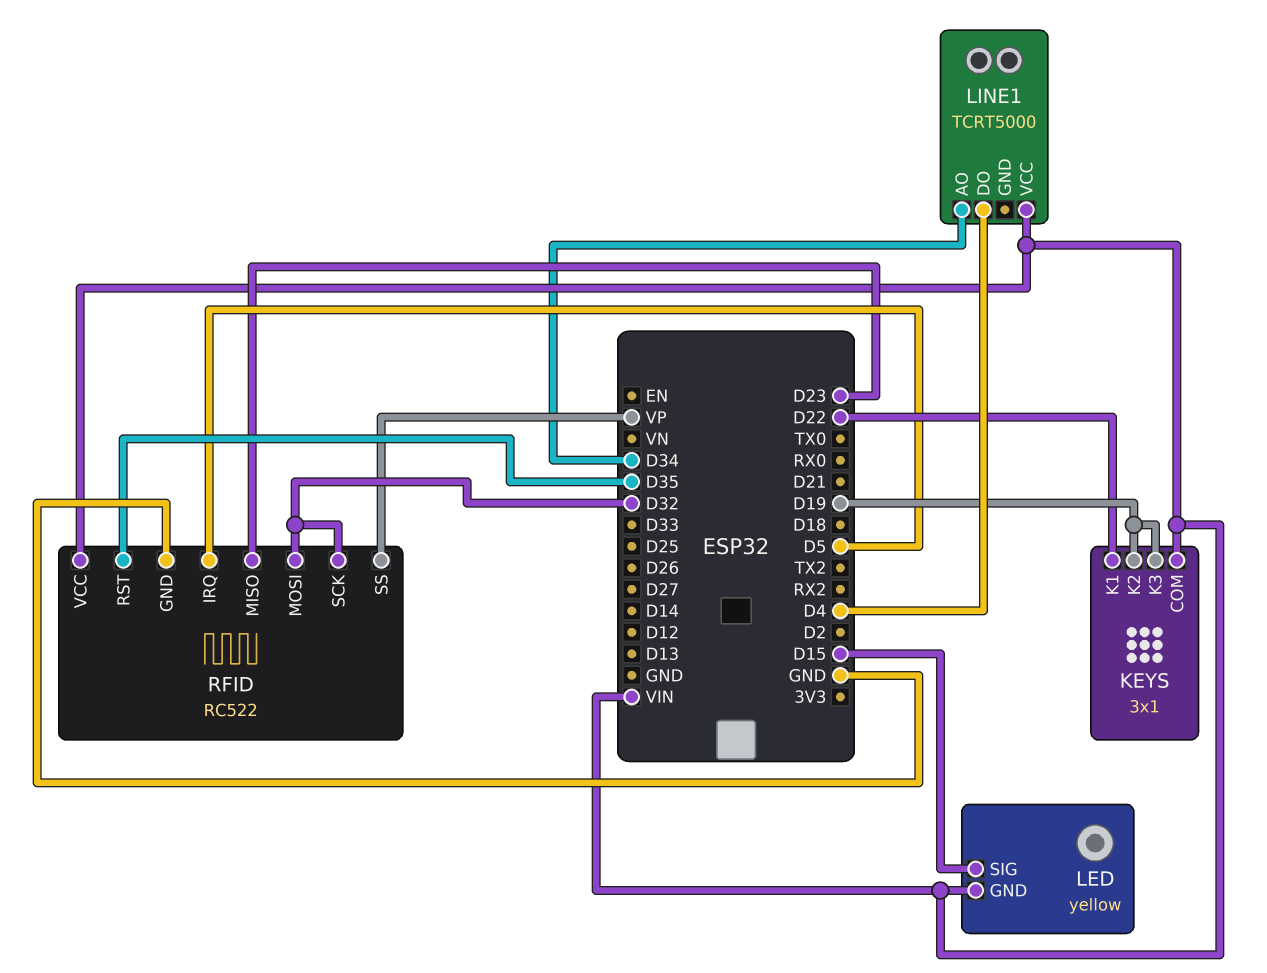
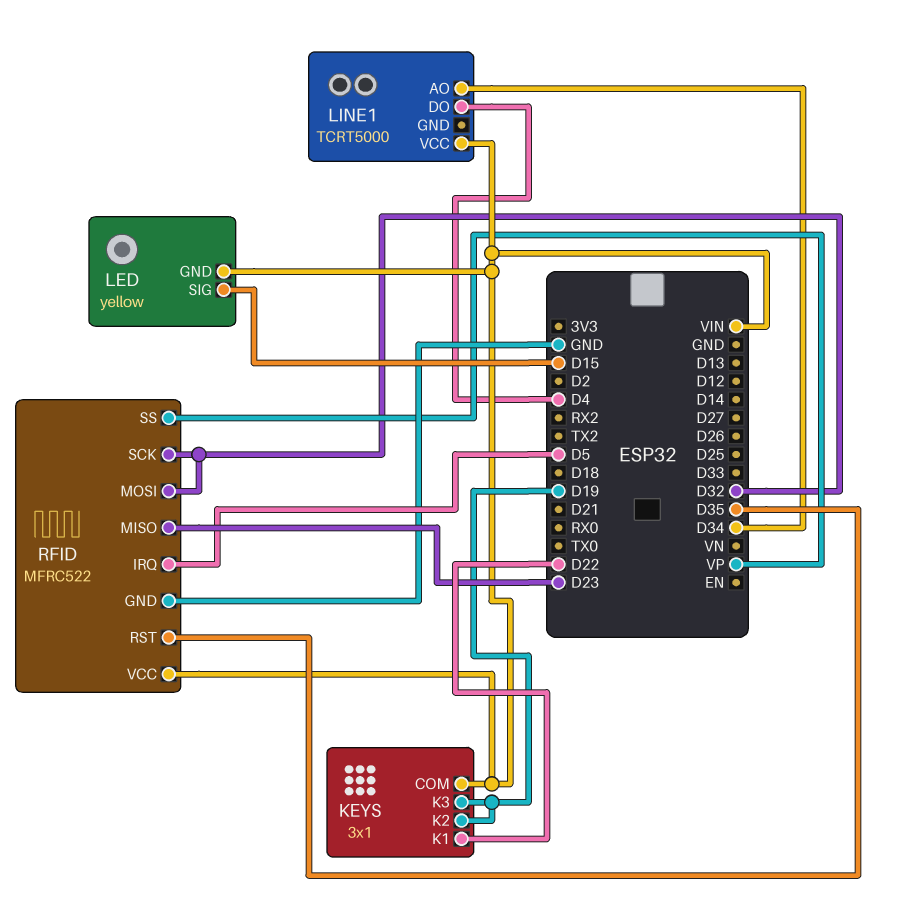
RFID: RC522 -> MFRC522

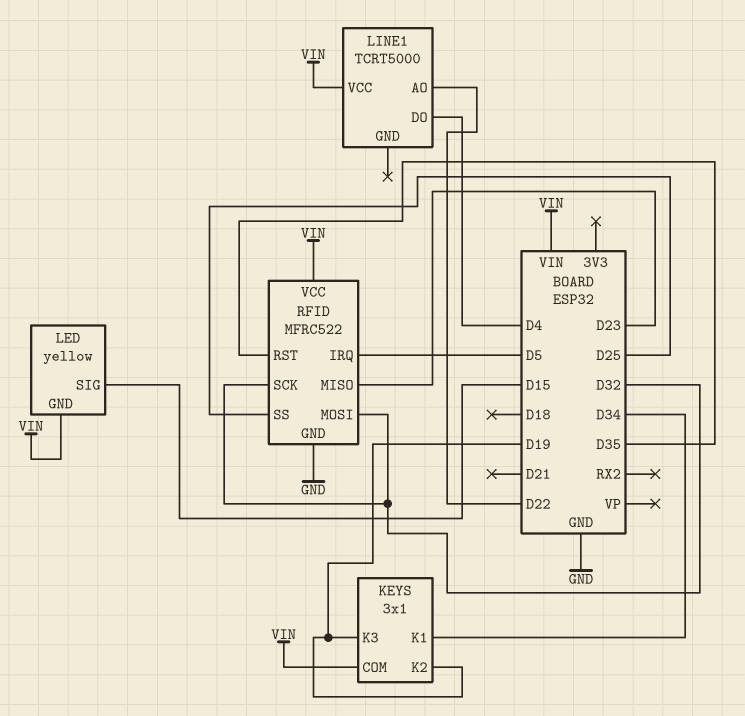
KEYS pin K1: D22 -> D34
LINE1 pin AO: D34 -> D22
RFID pin SS: VP -> D25

